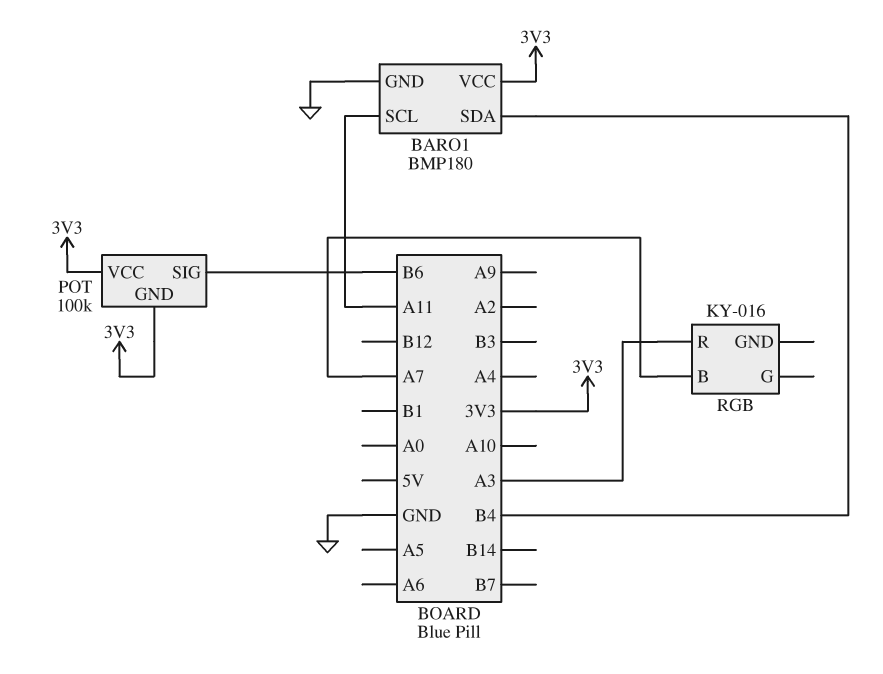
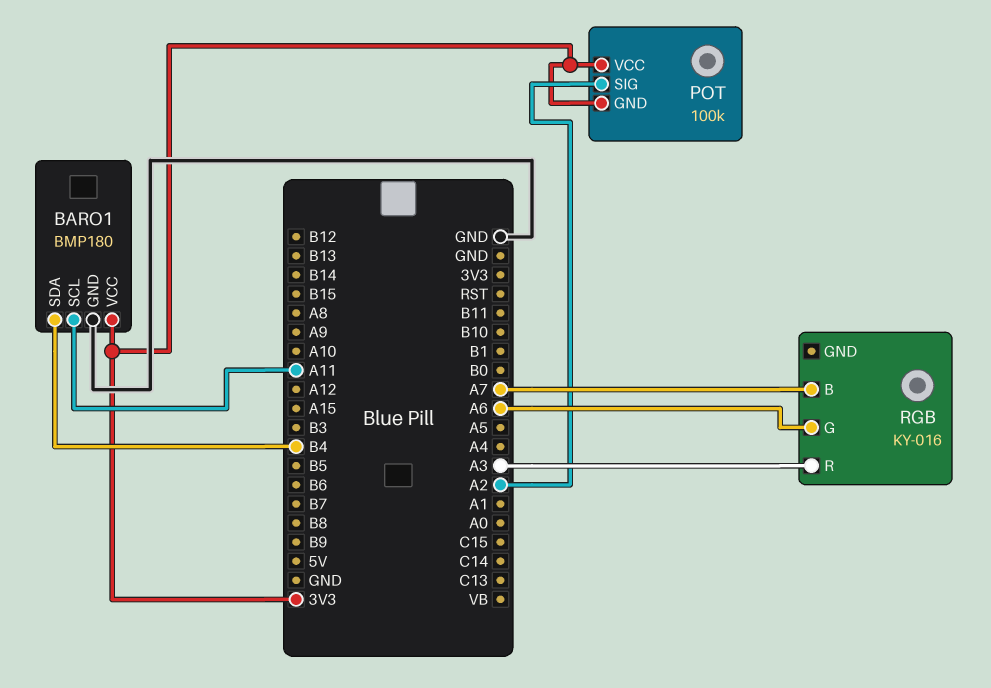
POT pin SIG: B6 -> A2
RGB pin G: none -> A6

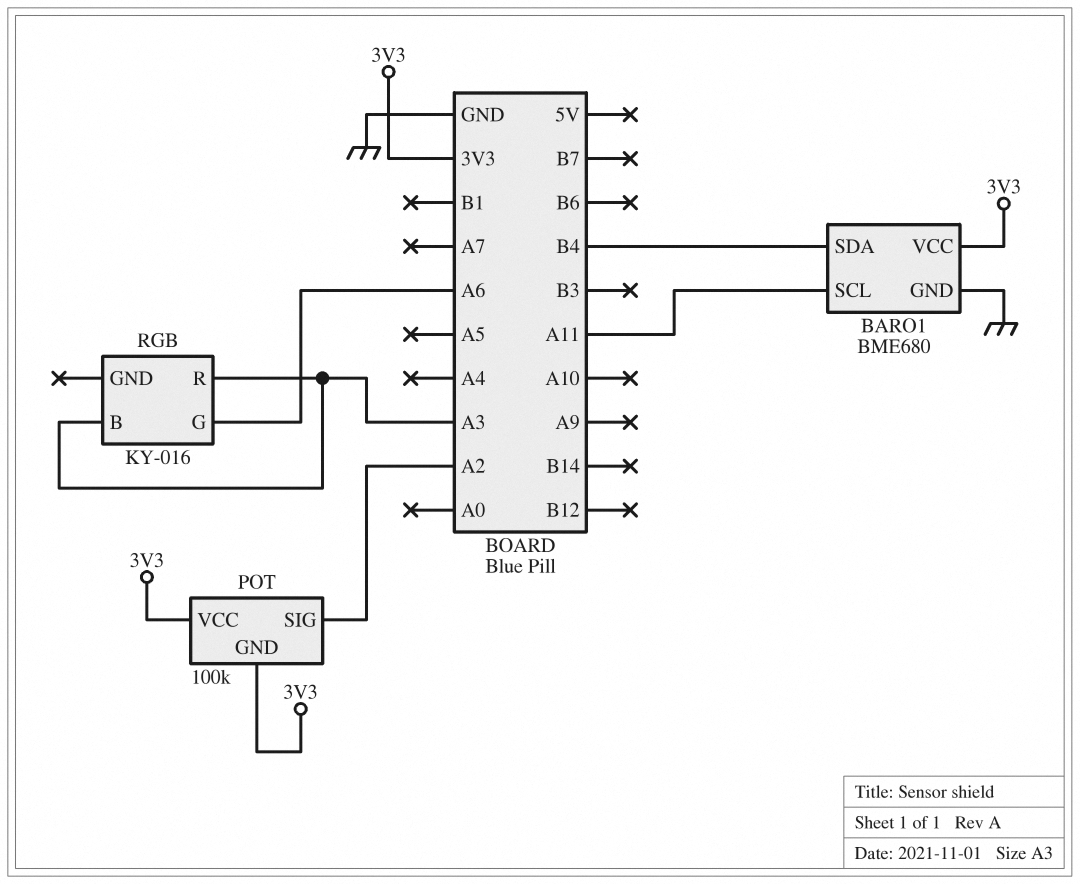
BARO1: BMP180 -> BME680
RGB pin B: A7 -> A3

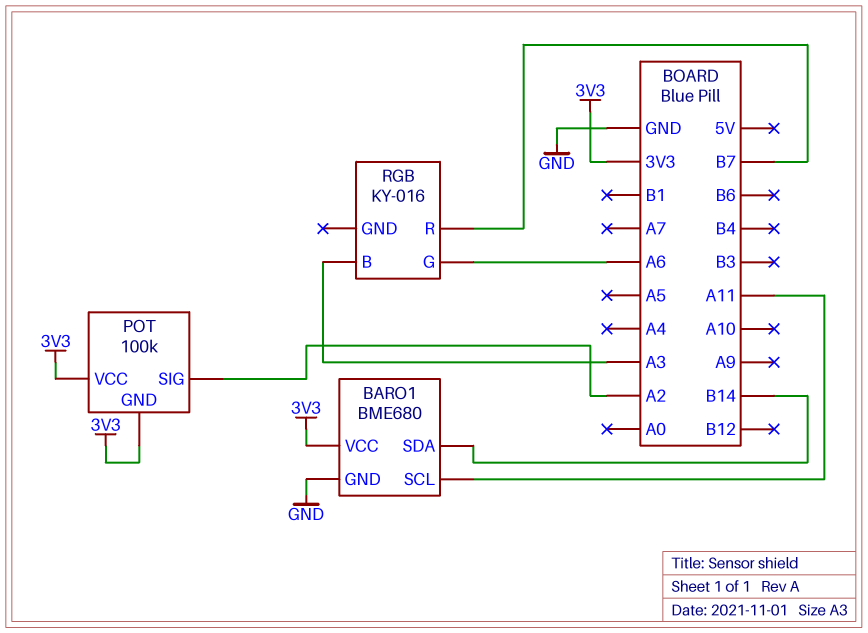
BARO1 pin SDA: B4 -> B14
RGB pin R: A3 -> B7

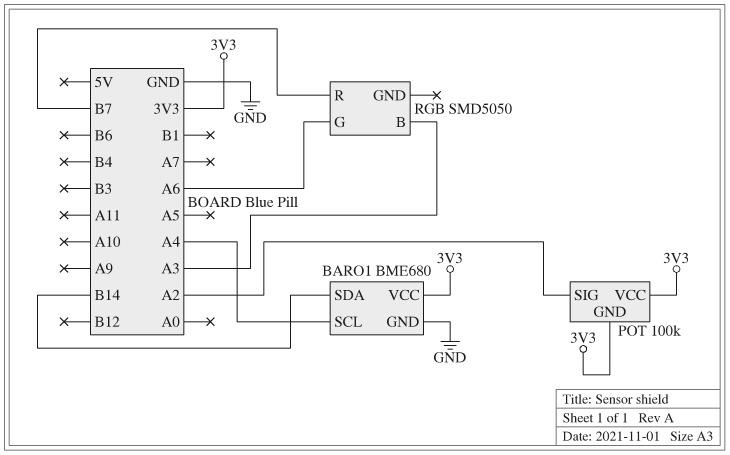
BARO1 pin SCL: A11 -> A4
RGB: KY-016 -> SMD5050

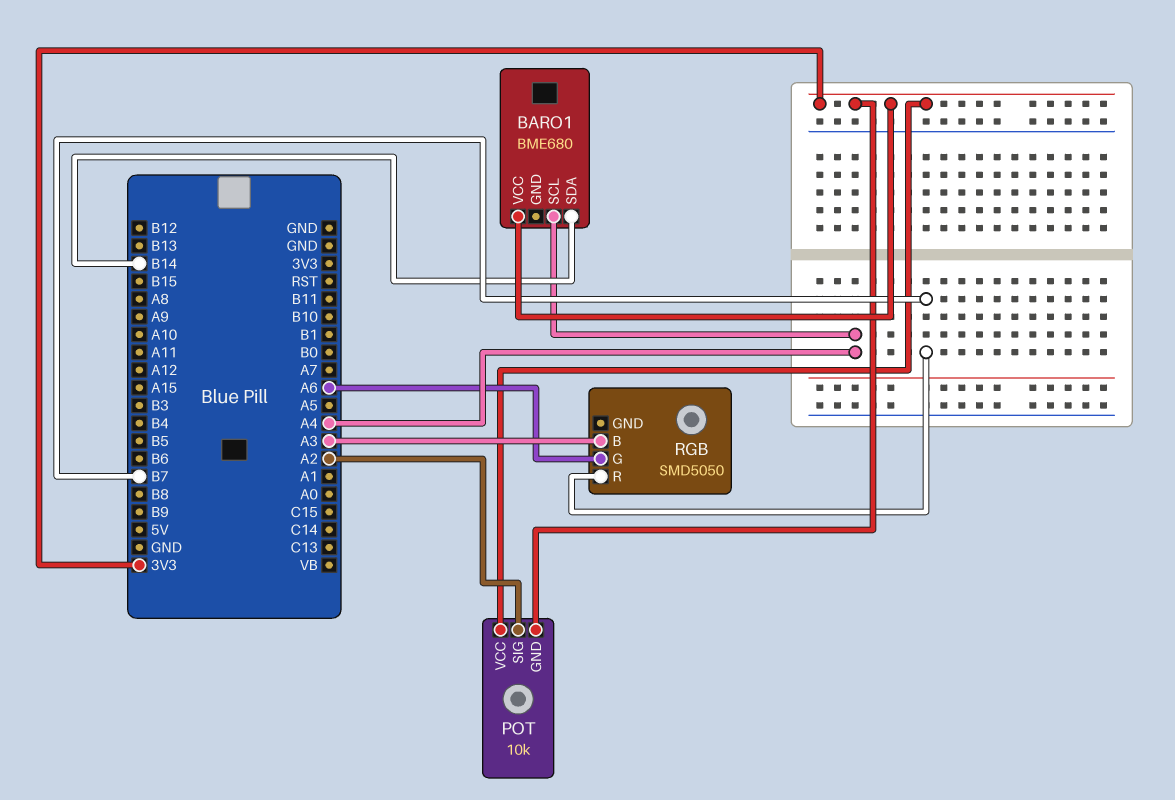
BARO1 pin GND: GND -> none
POT: 100k -> 10k

